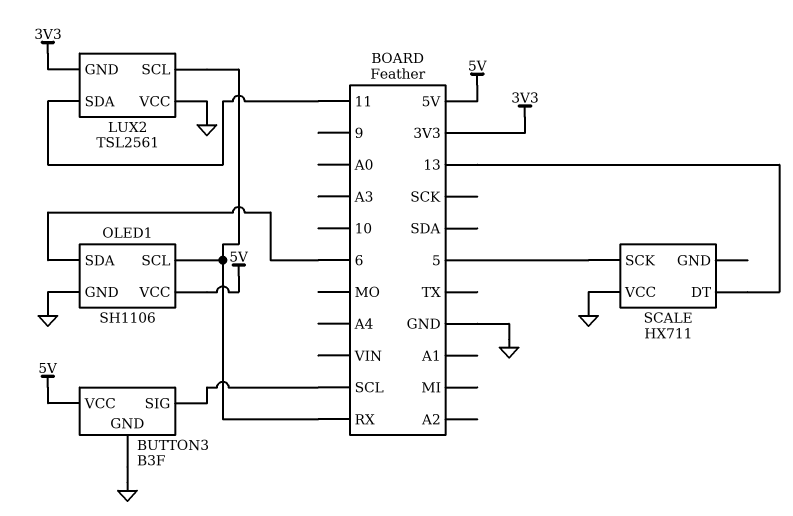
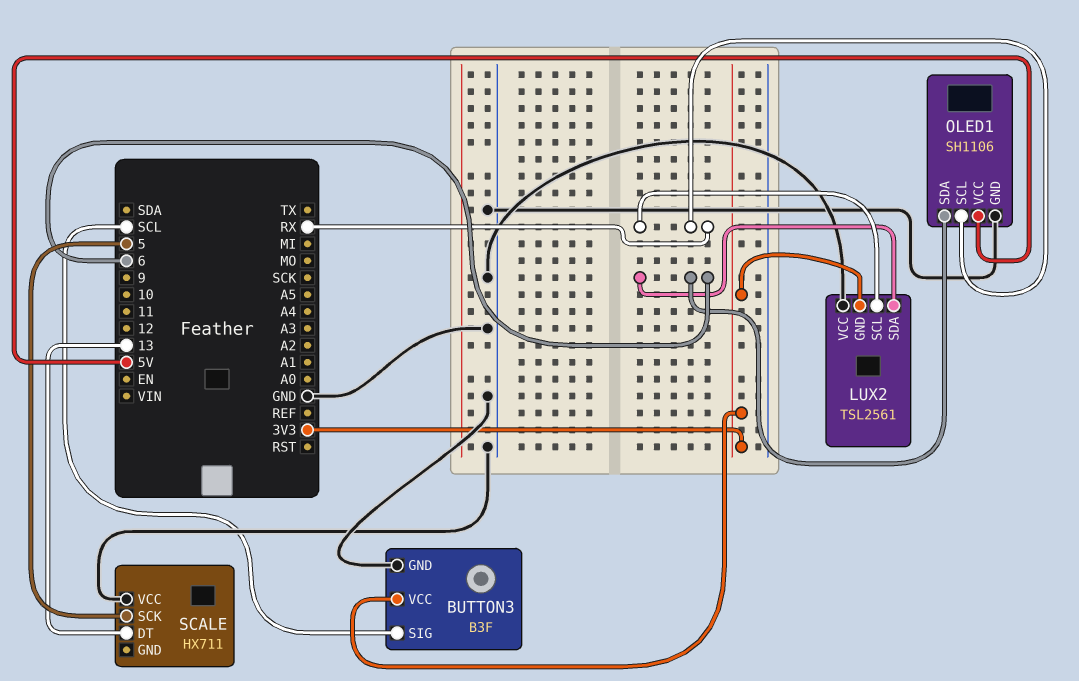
BUTTON3 pin VCC: 5V -> 3V3
LUX2 pin SDA: 11 -> 6

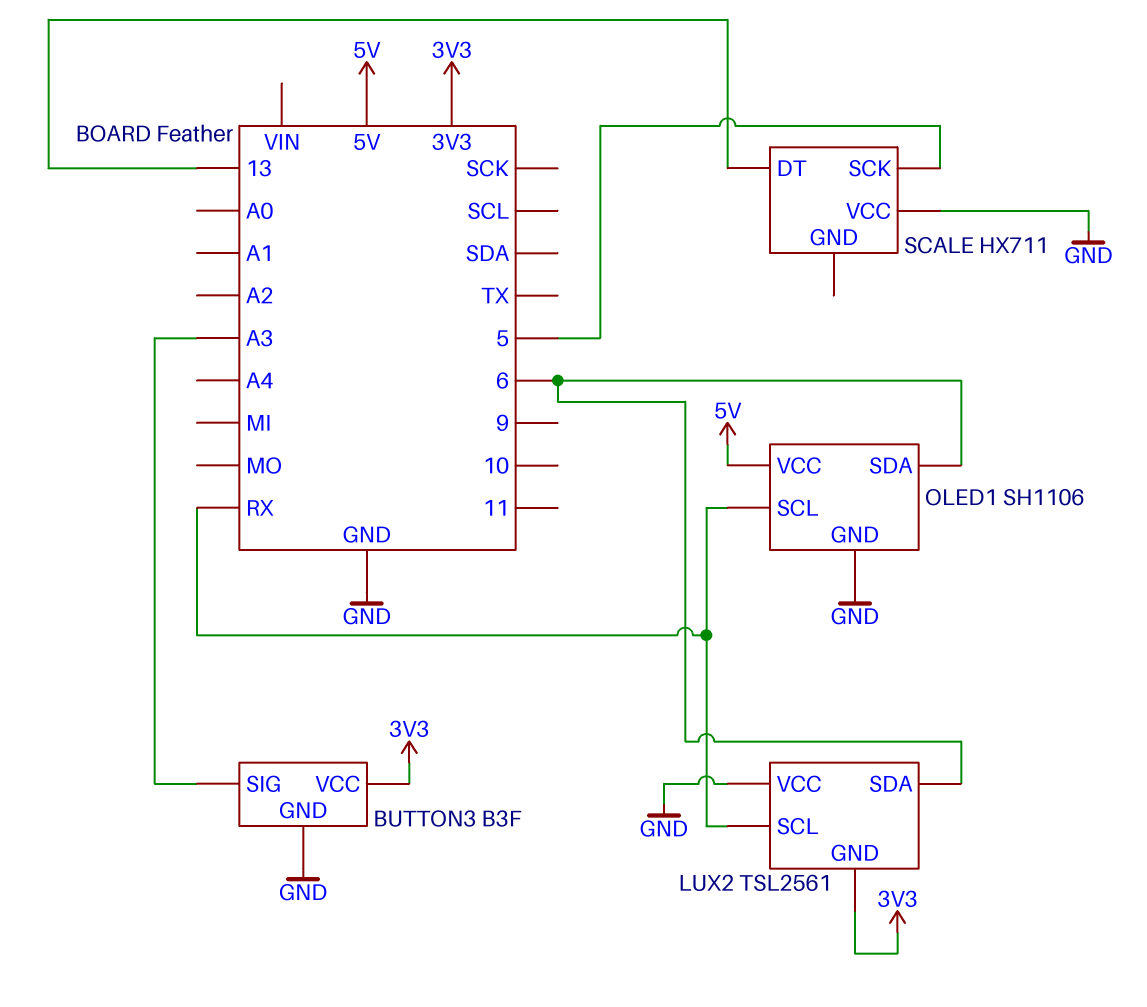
BUTTON3 pin SIG: SCL -> A3

